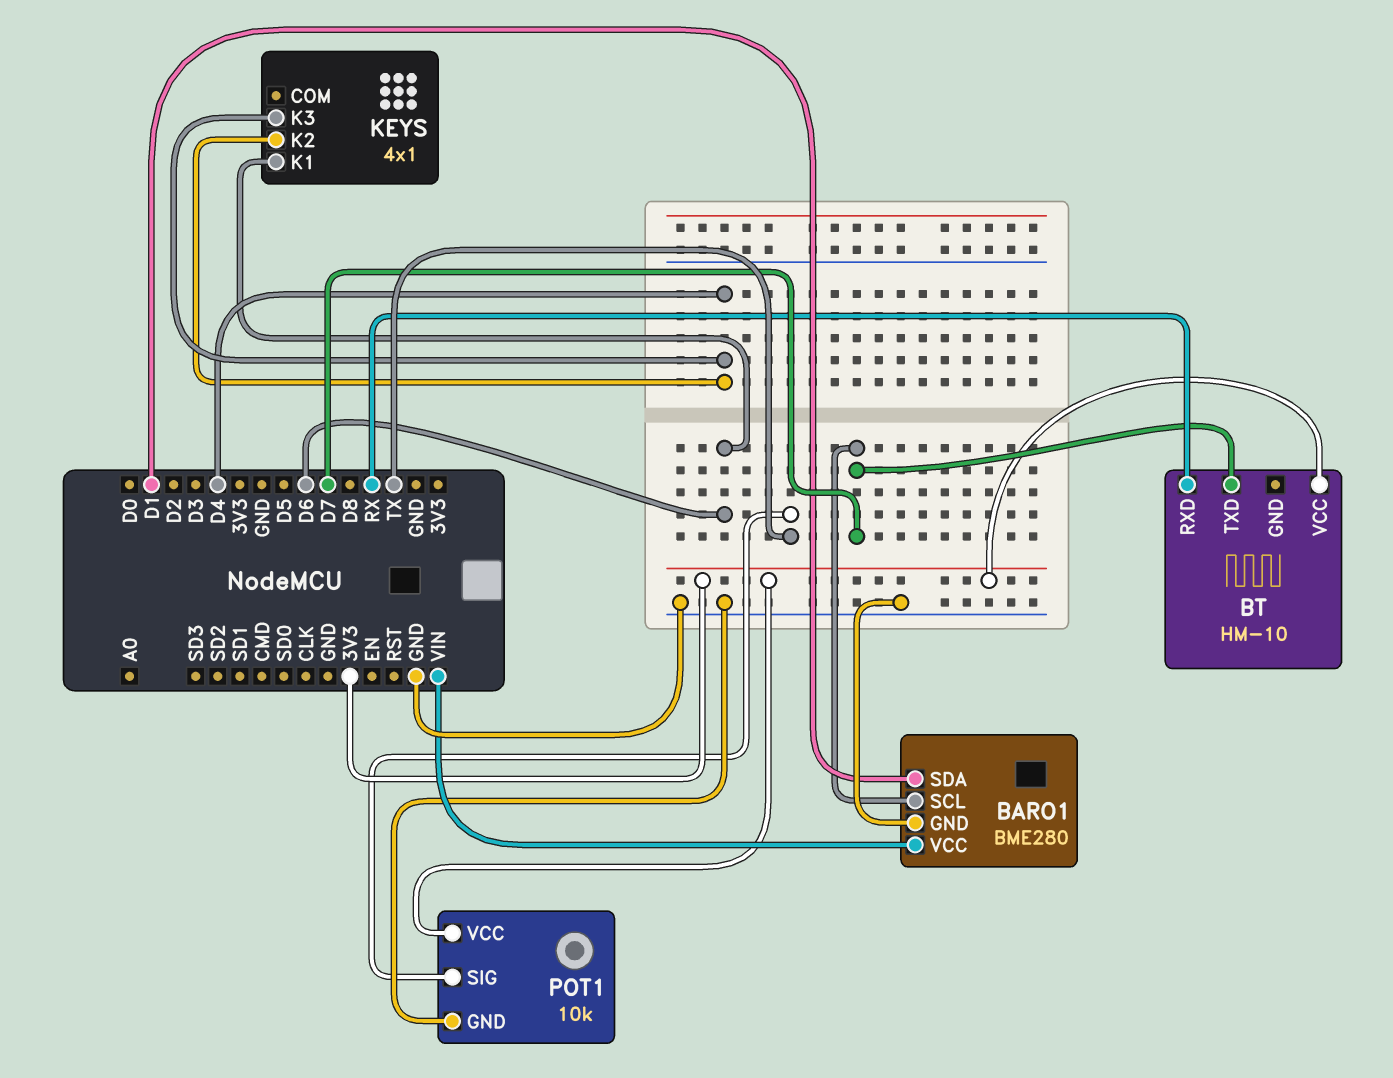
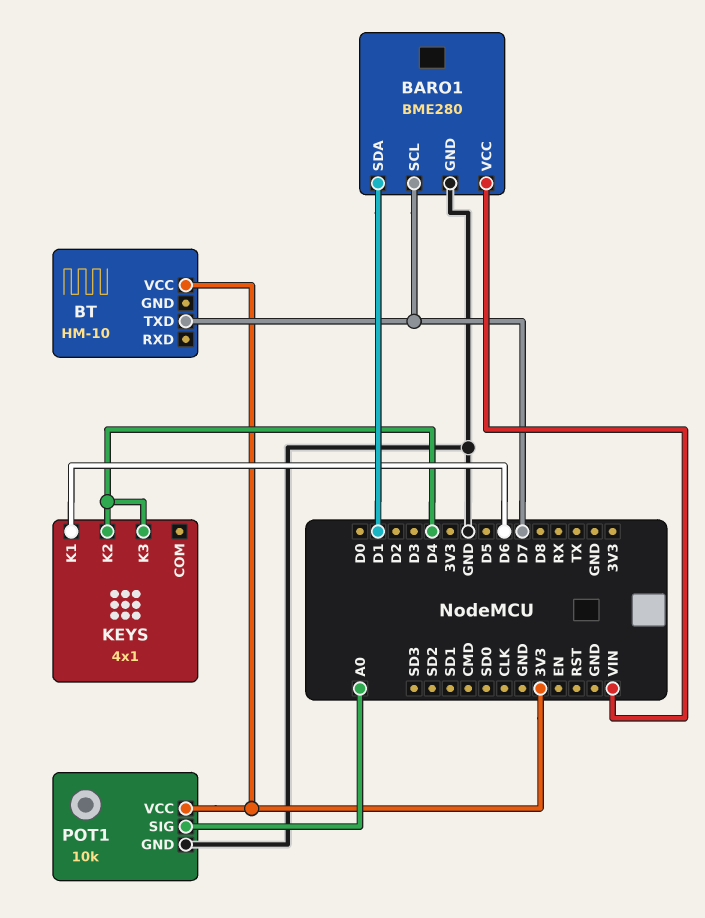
BT pin RXD: RX -> none
POT1 pin SIG: TX -> A0

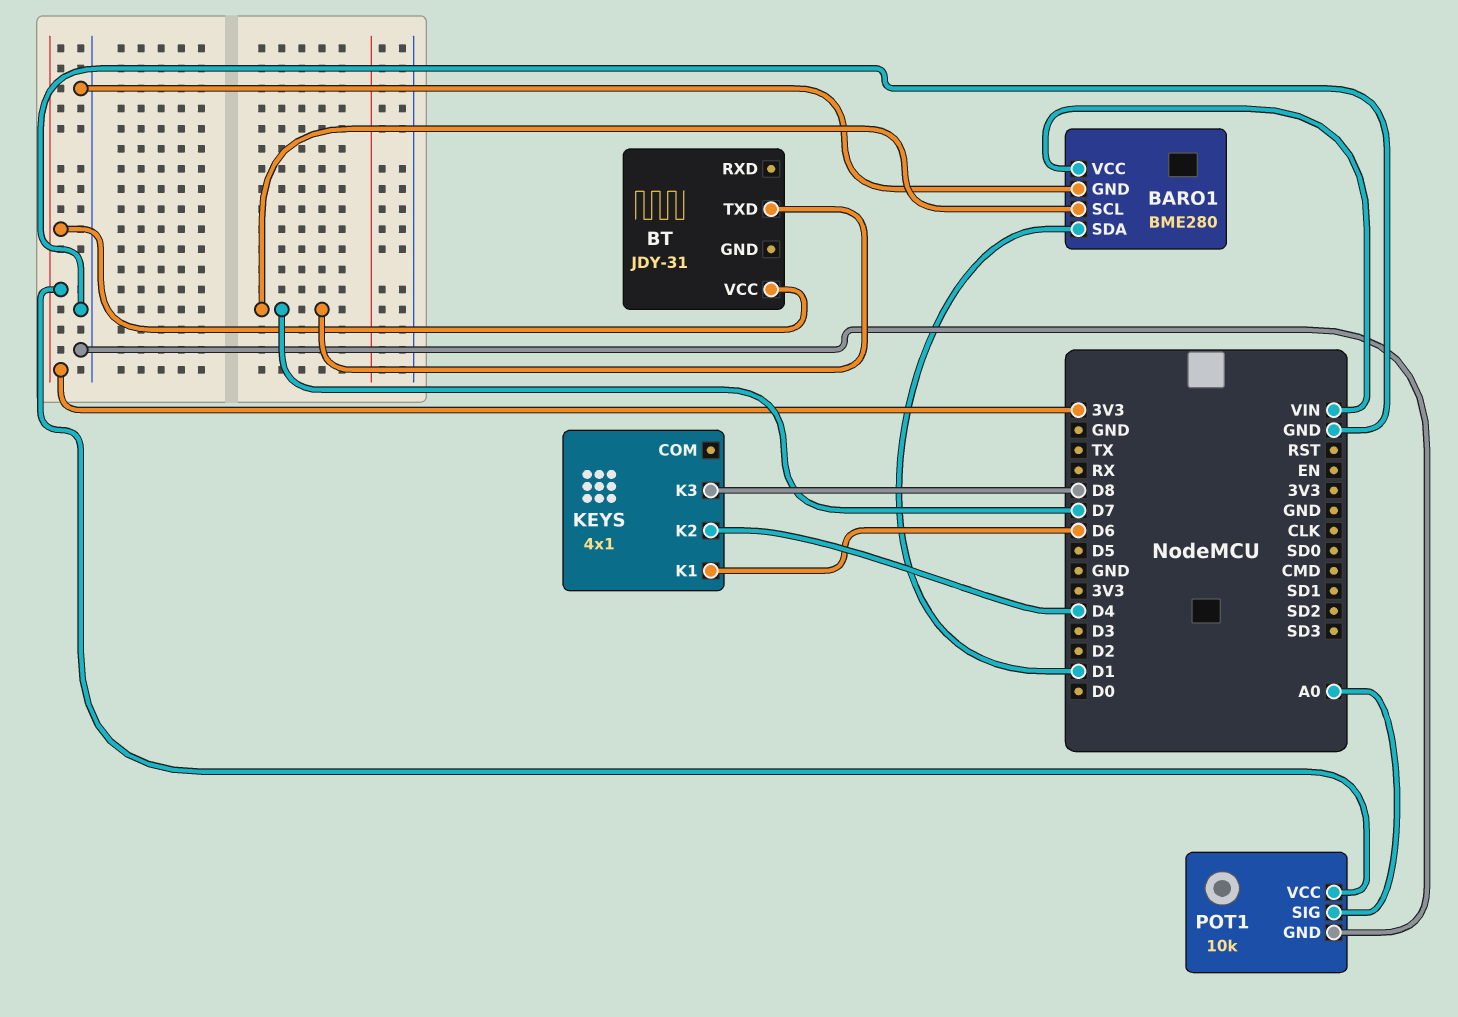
BT: HM-10 -> JDY-31
KEYS pin K3: D4 -> D8

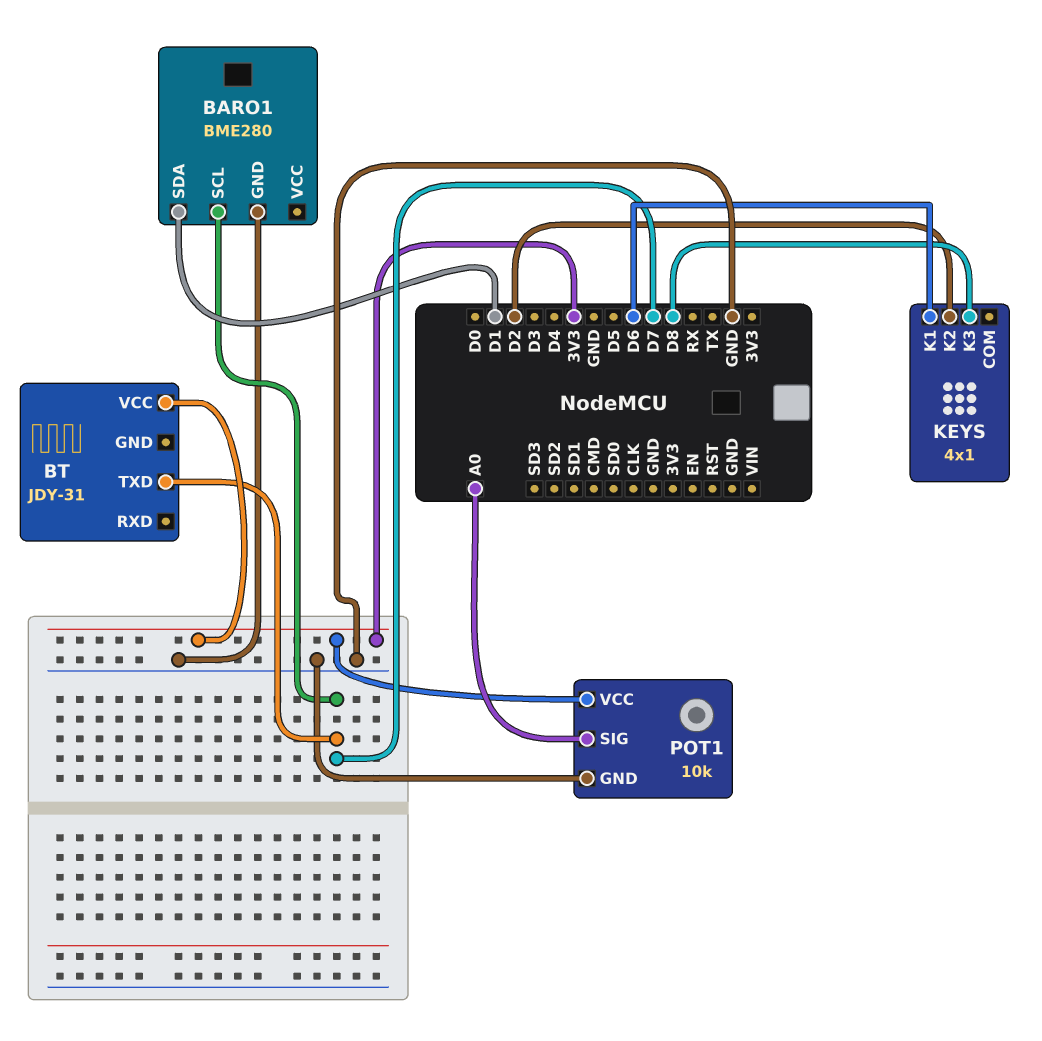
BARO1 pin VCC: VIN -> none
KEYS pin K2: D4 -> D2

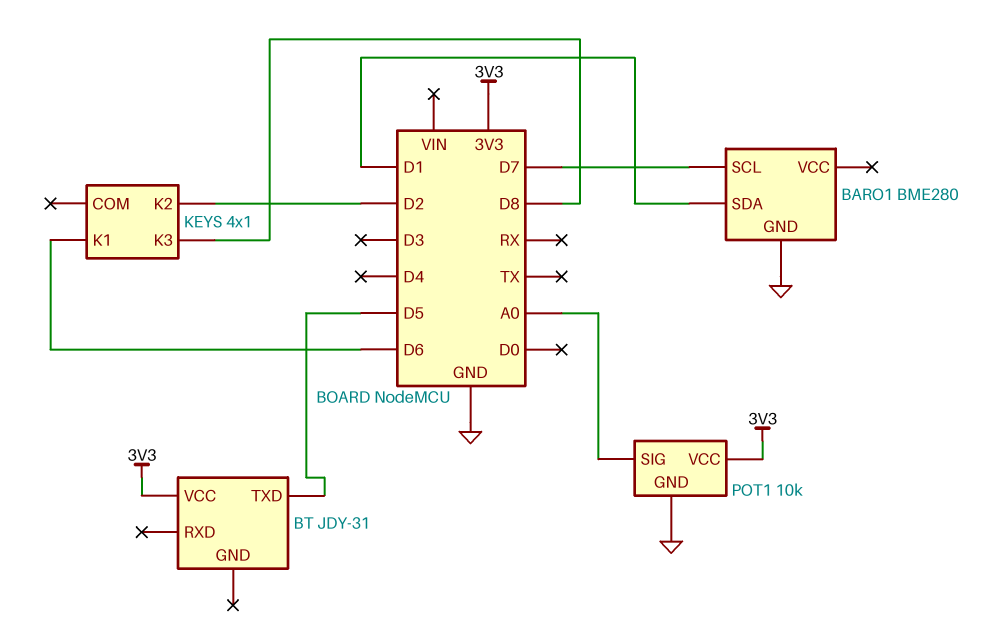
BT pin TXD: D7 -> D5

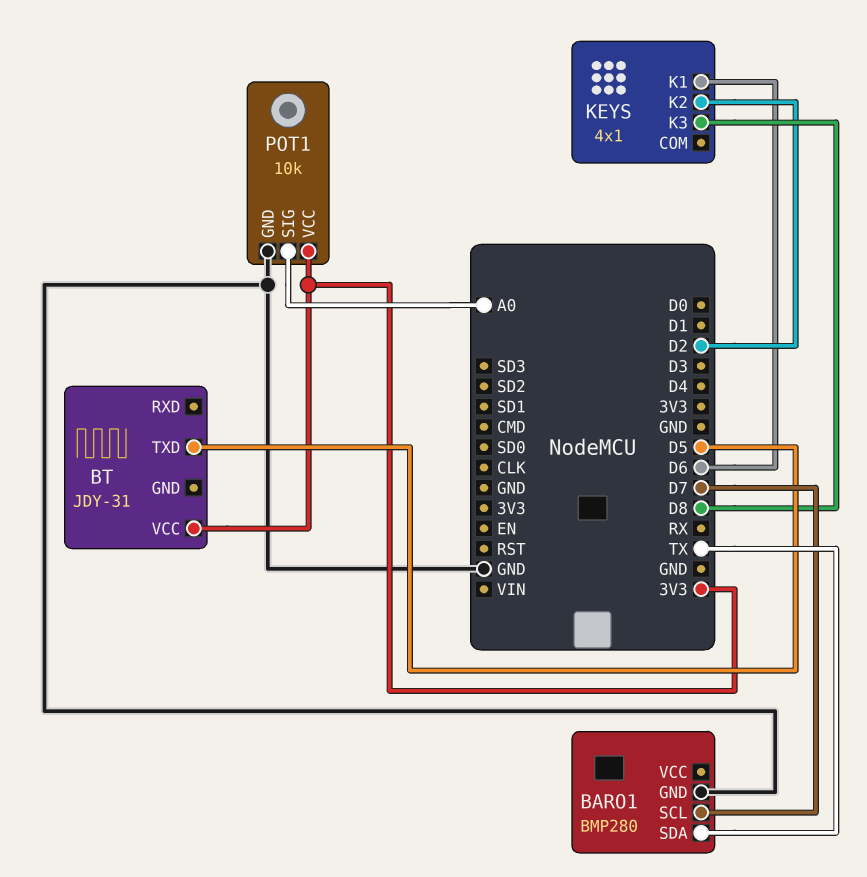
BARO1: BME280 -> BMP280
BARO1 pin SDA: D1 -> TX

